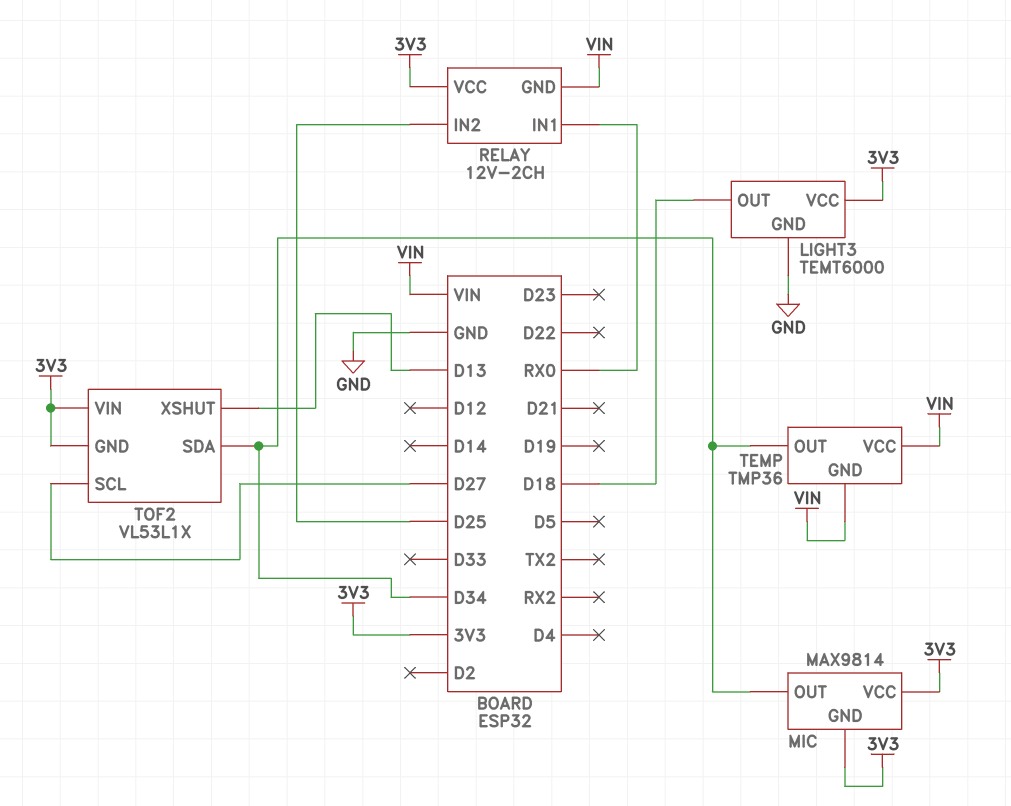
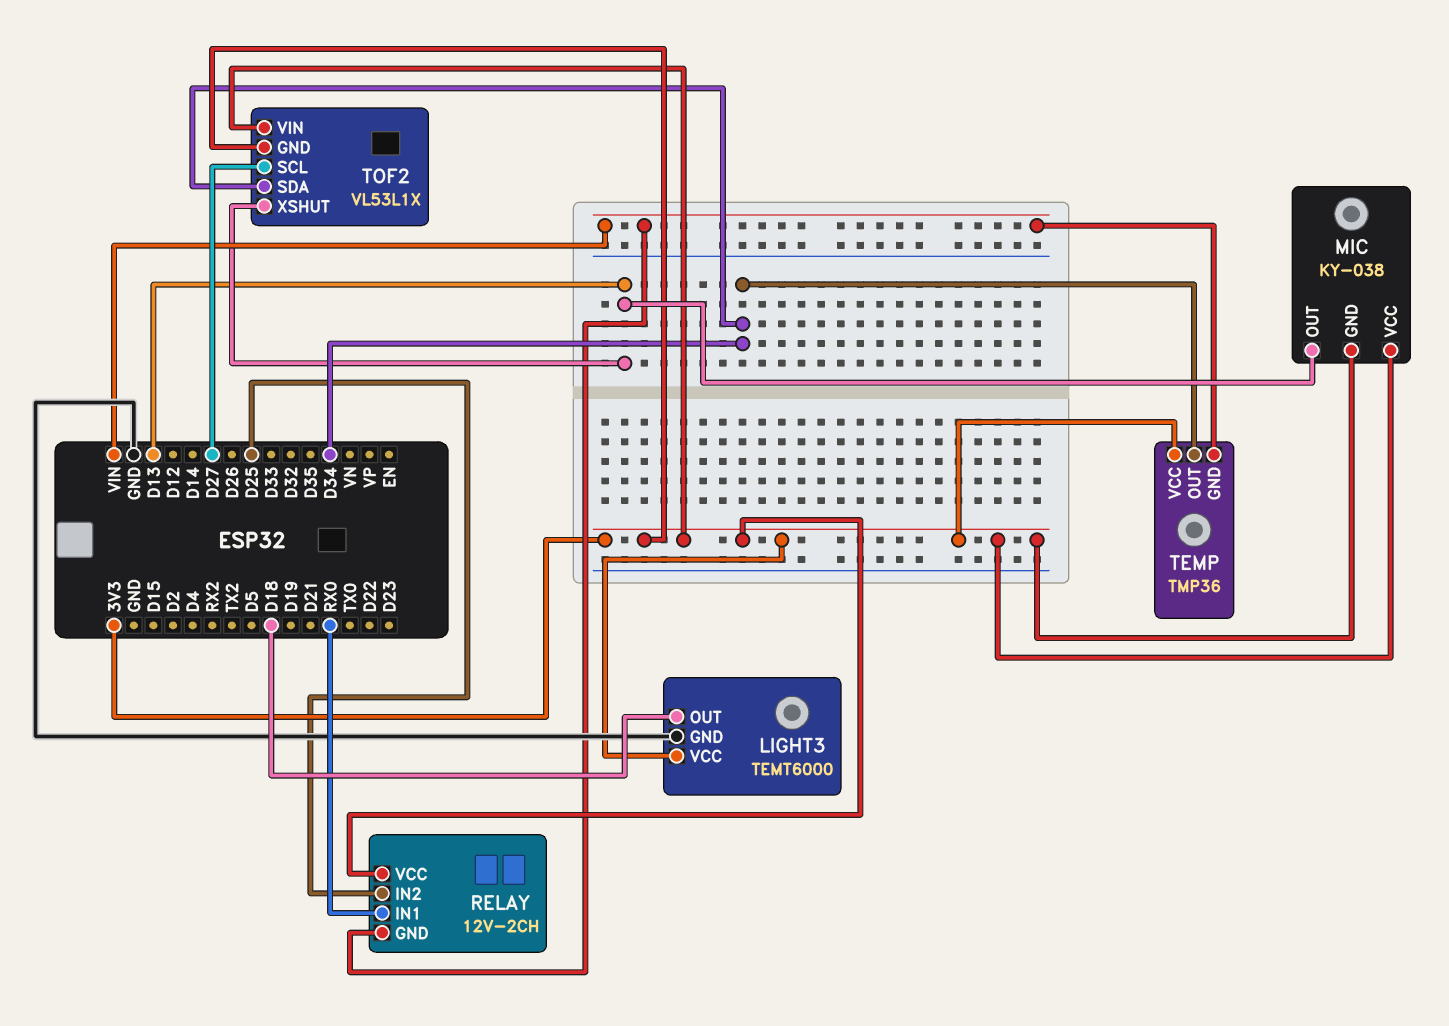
MIC: MAX9814 -> KY-038
MIC pin OUT: D34 -> D13
TEMP pin VCC: VIN -> 3V3

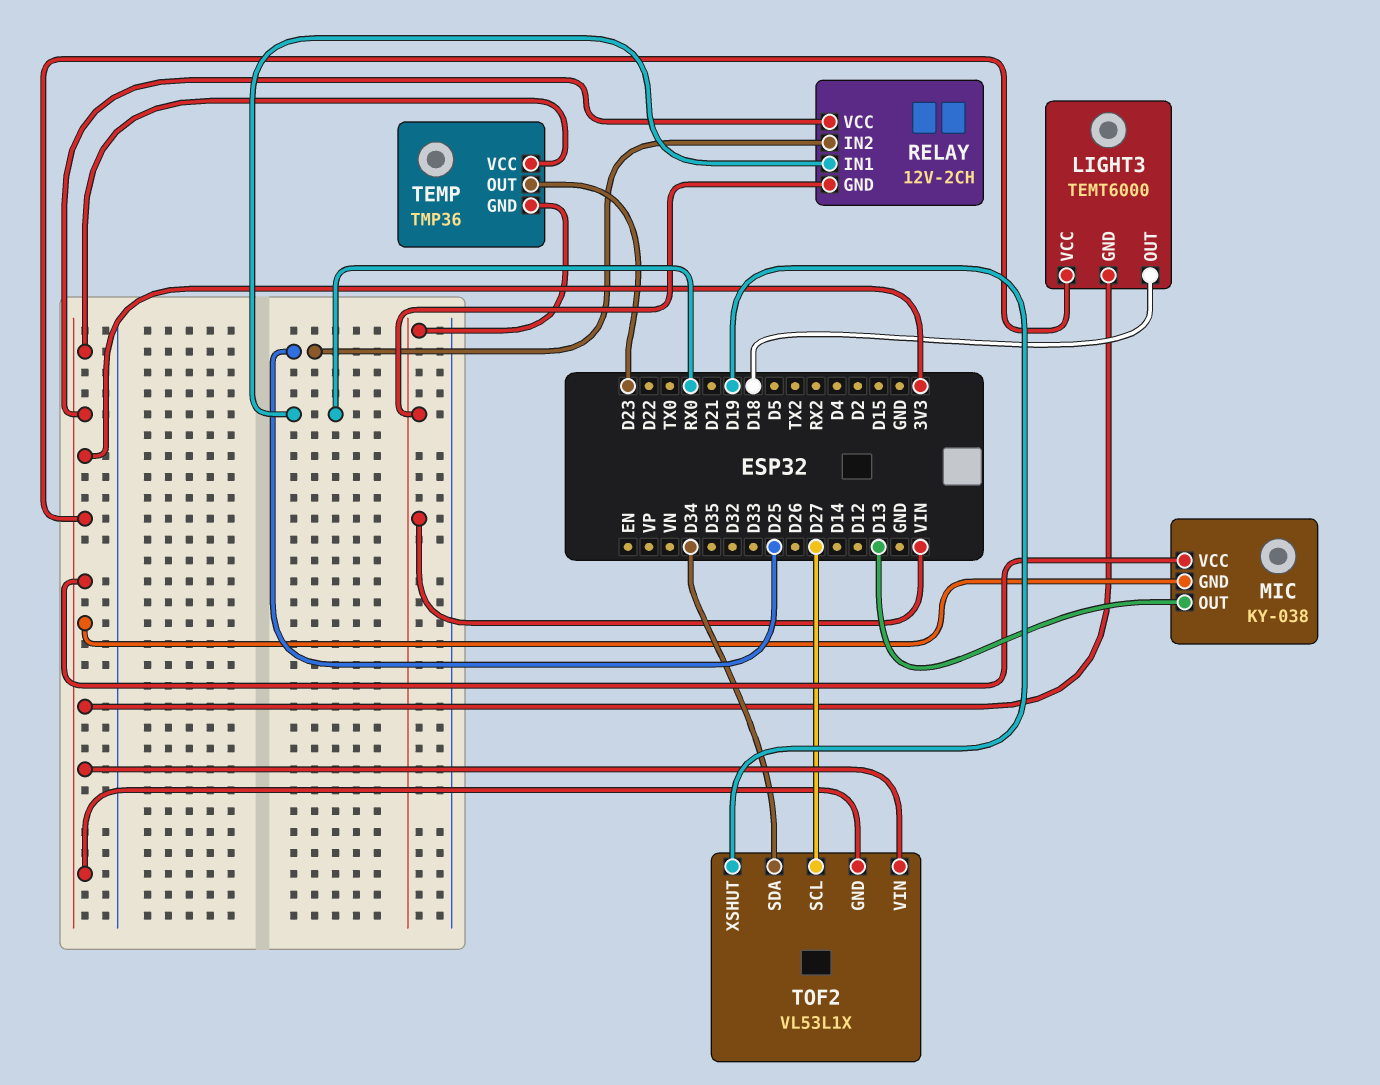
LIGHT3 pin GND: GND -> 3V3
TEMP pin OUT: D34 -> D23
TOF2 pin XSHUT: D13 -> D19

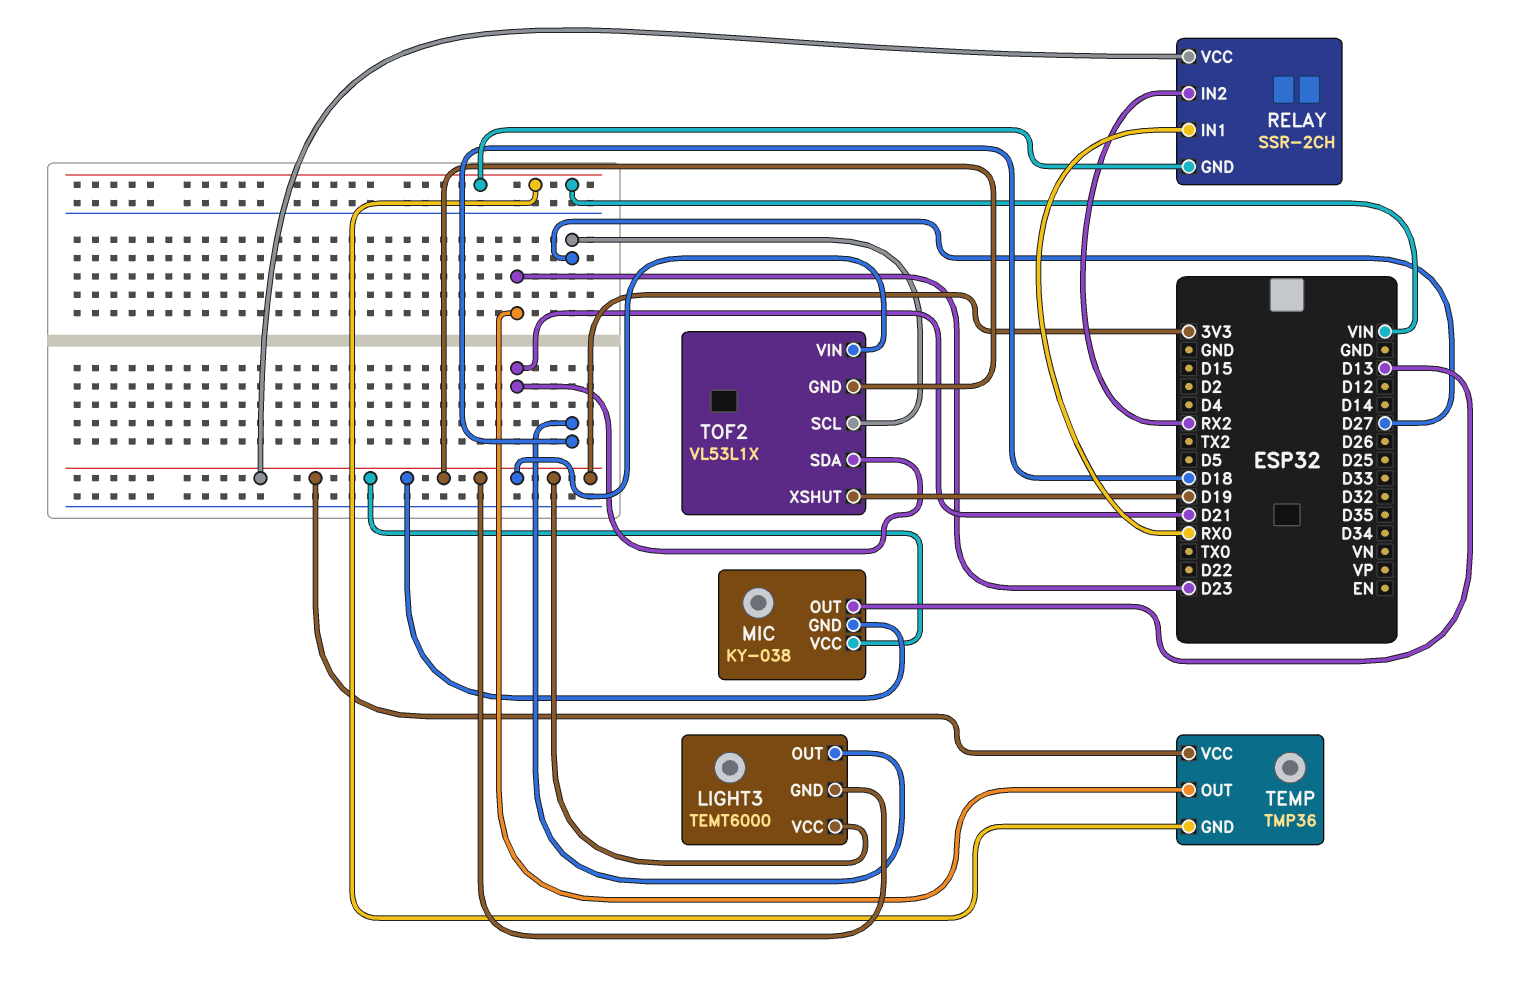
RELAY: 12V-2CH -> SSR-2CH
RELAY pin IN2: D25 -> RX2
TOF2 pin SDA: D34 -> D21

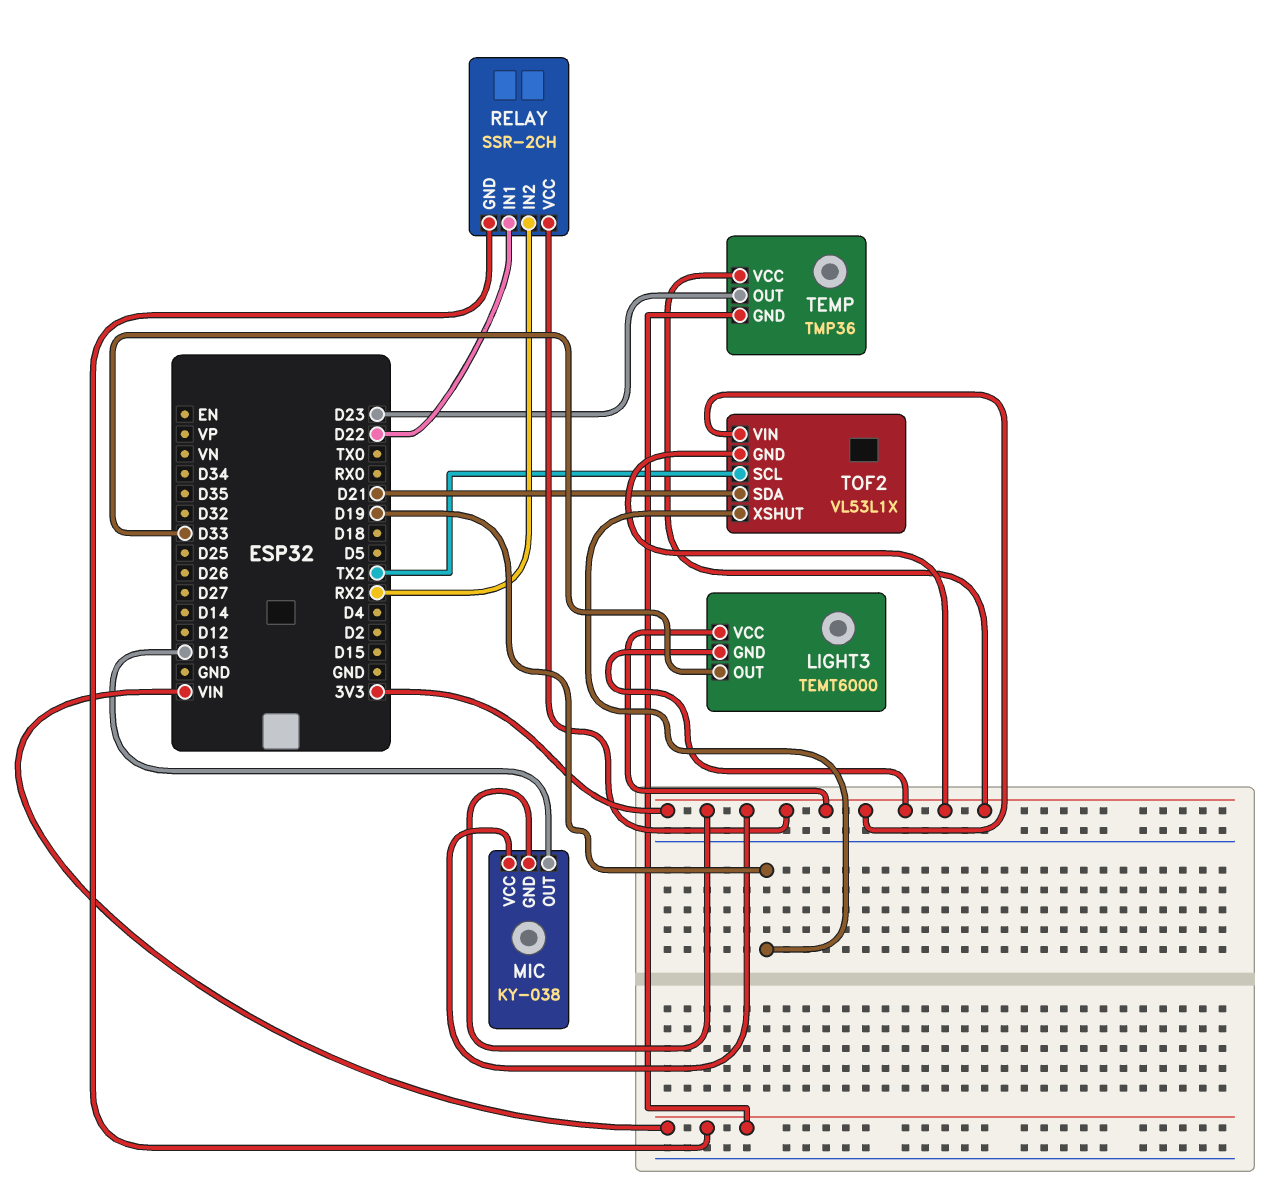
LIGHT3 pin OUT: D18 -> D33
RELAY pin IN1: RX0 -> D22
TOF2 pin SCL: D27 -> TX2

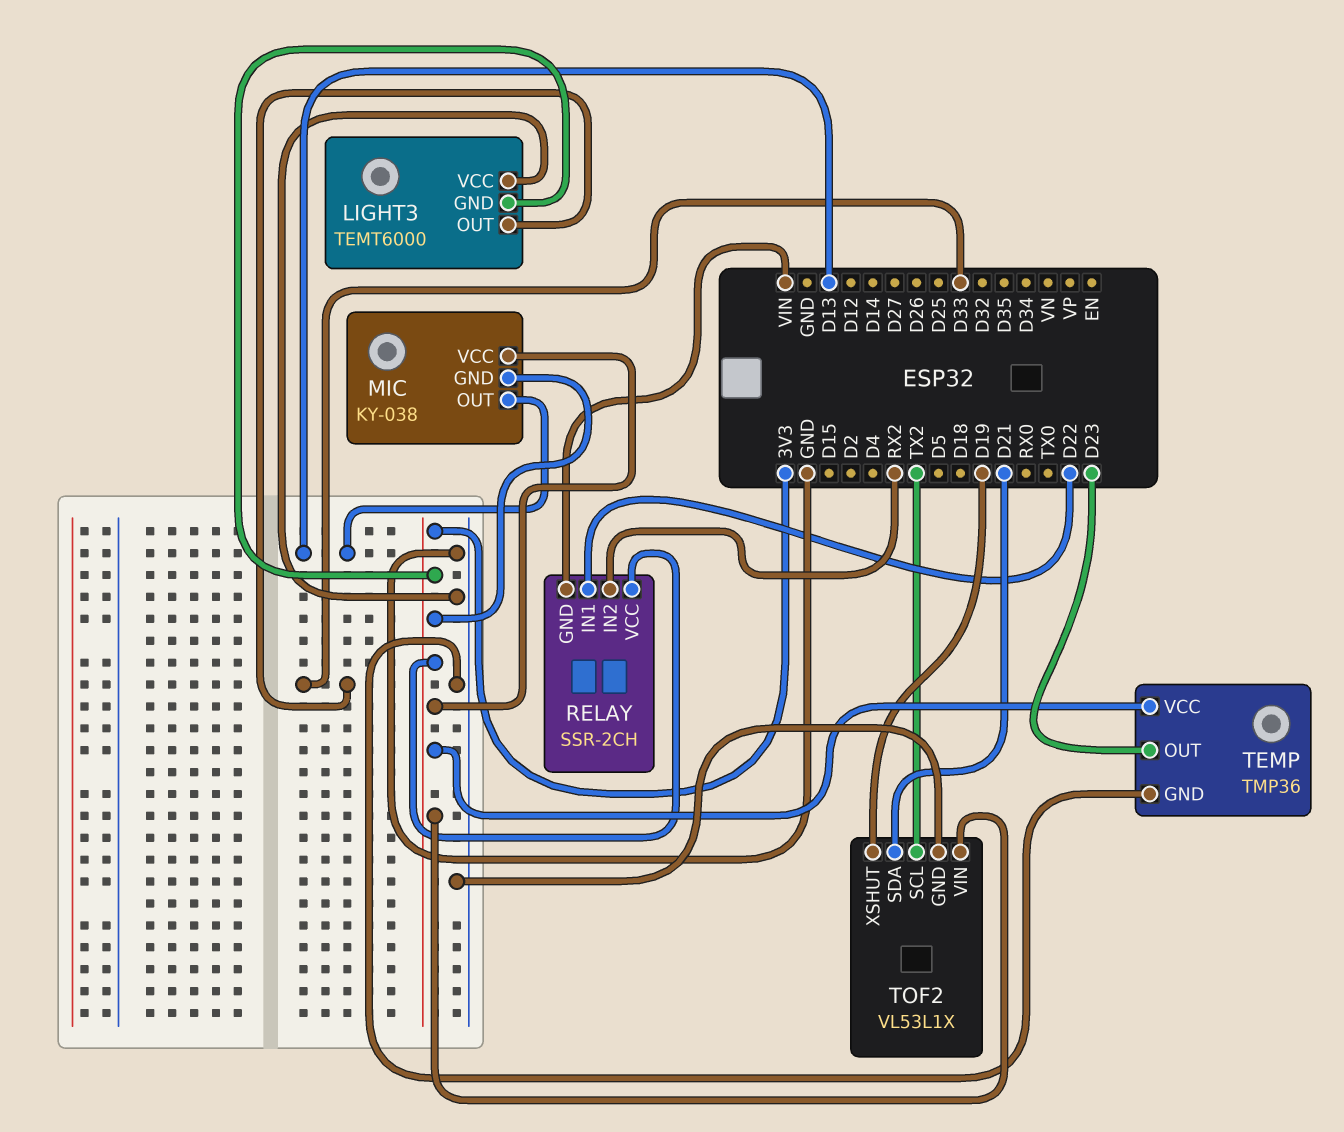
LIGHT3 pin VCC: 3V3 -> GND
TEMP pin GND: VIN -> GND
TOF2 pin GND: 3V3 -> GND

